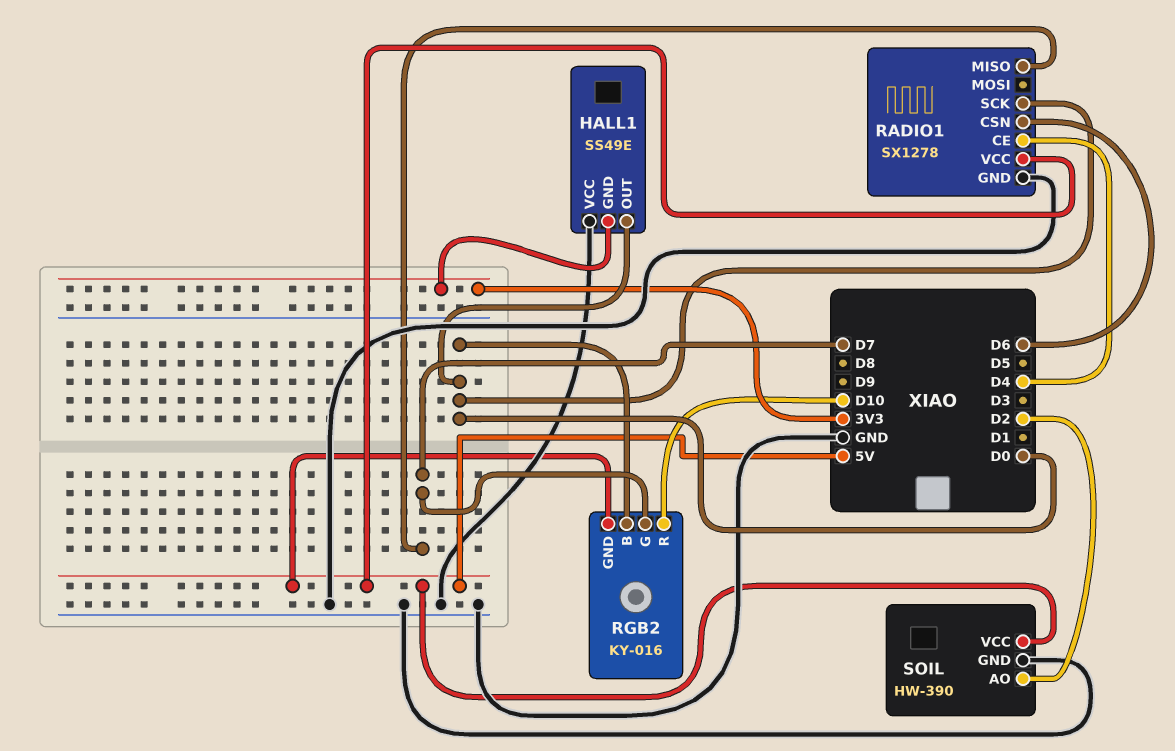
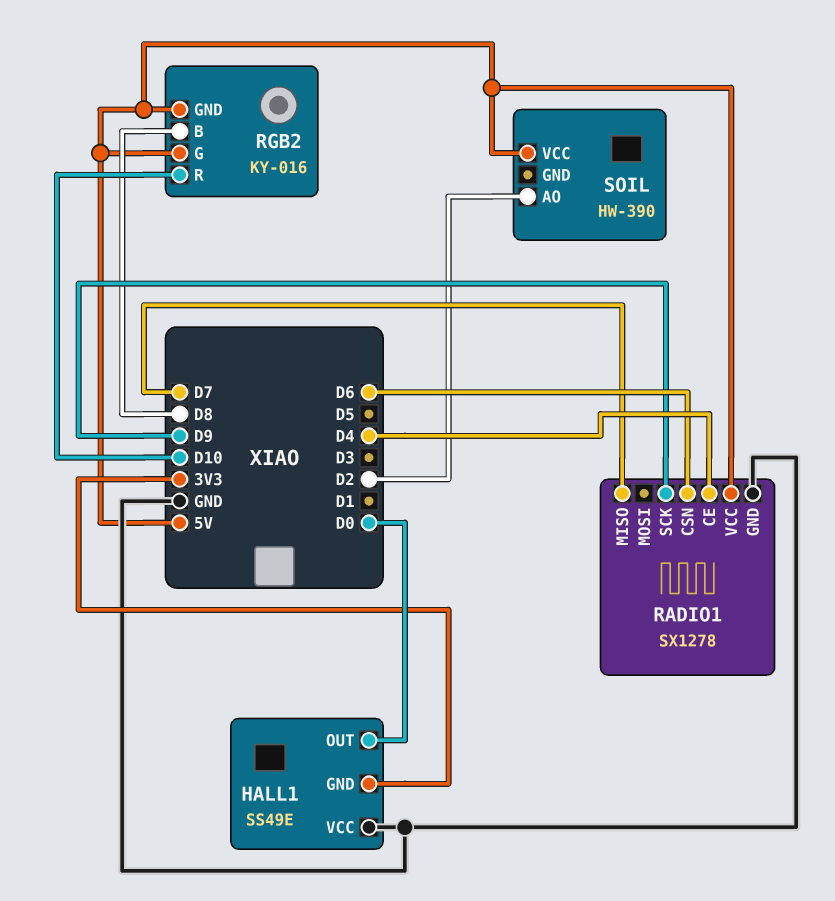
RADIO1 pin SCK: D0 -> D9
RGB2 pin B: D0 -> D8
RGB2 pin G: D7 -> 5V
SOIL pin GND: GND -> none

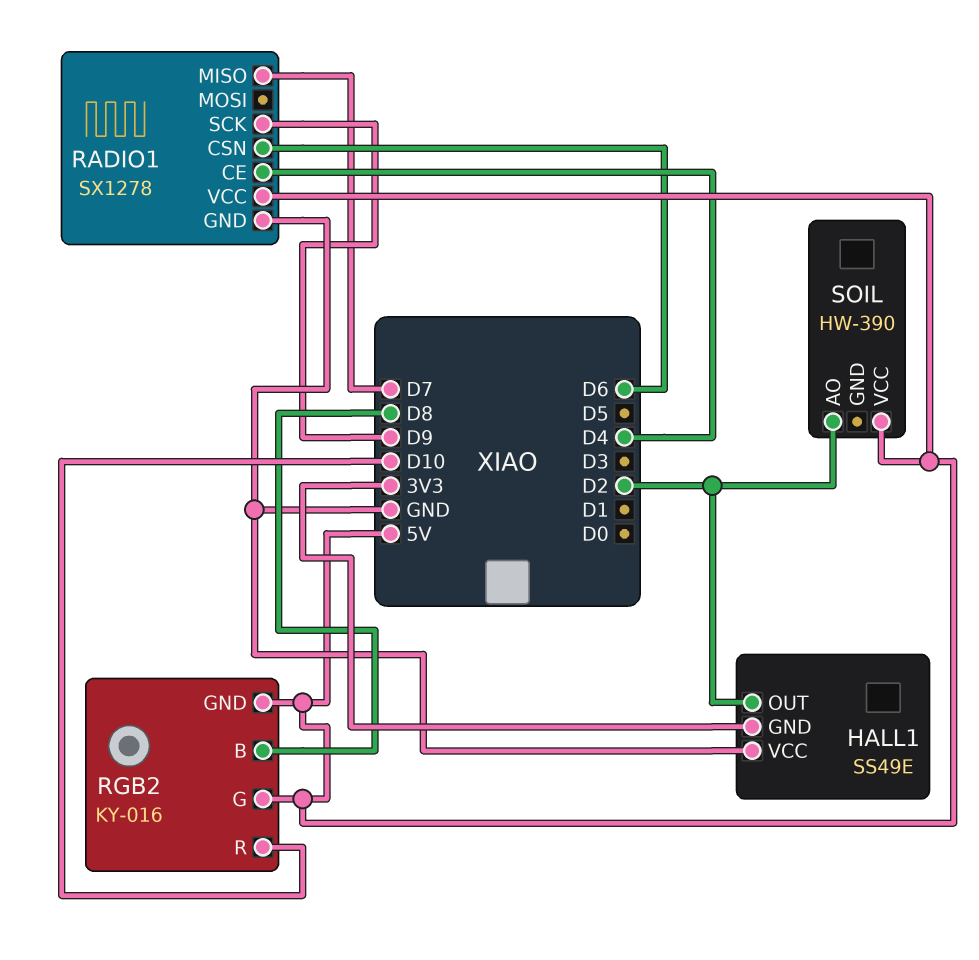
HALL1 pin OUT: D0 -> D2

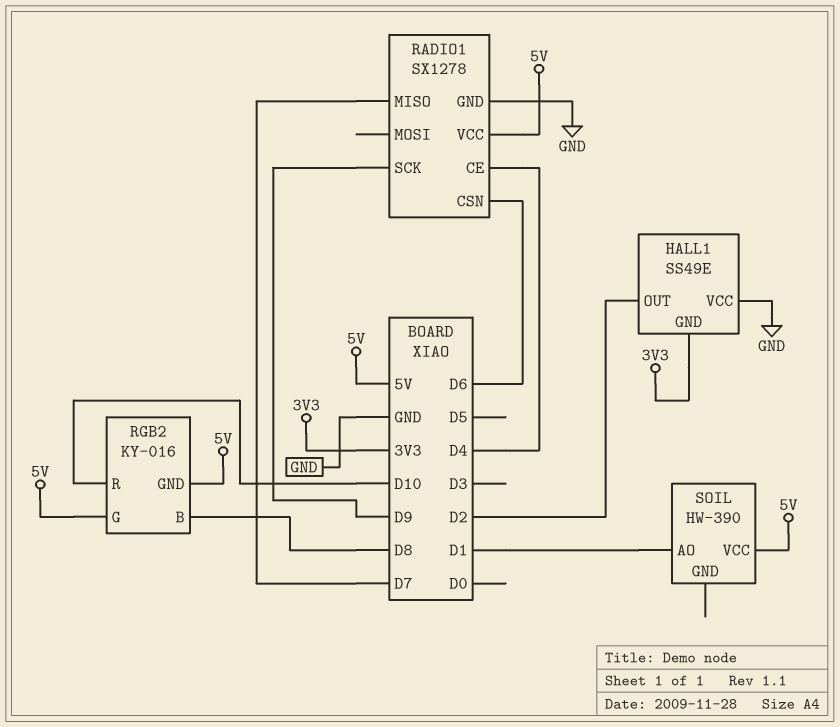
SOIL pin AO: D2 -> D1

